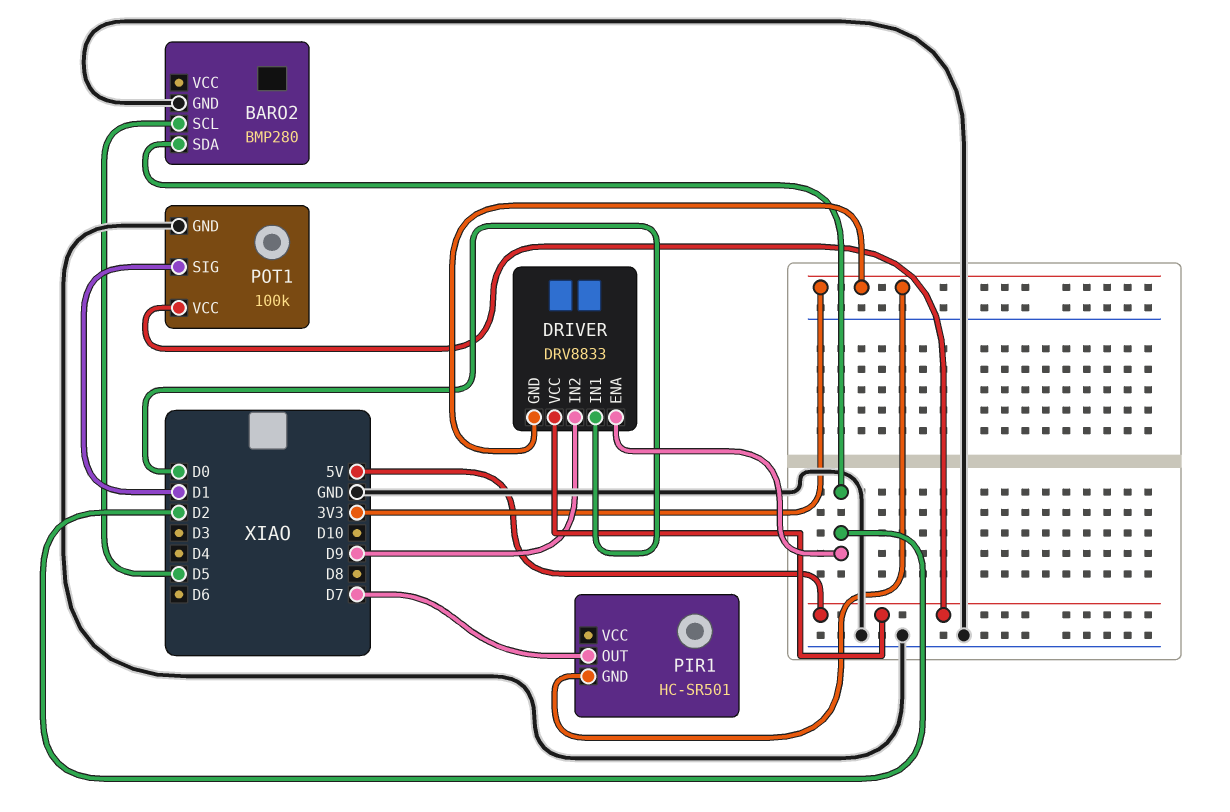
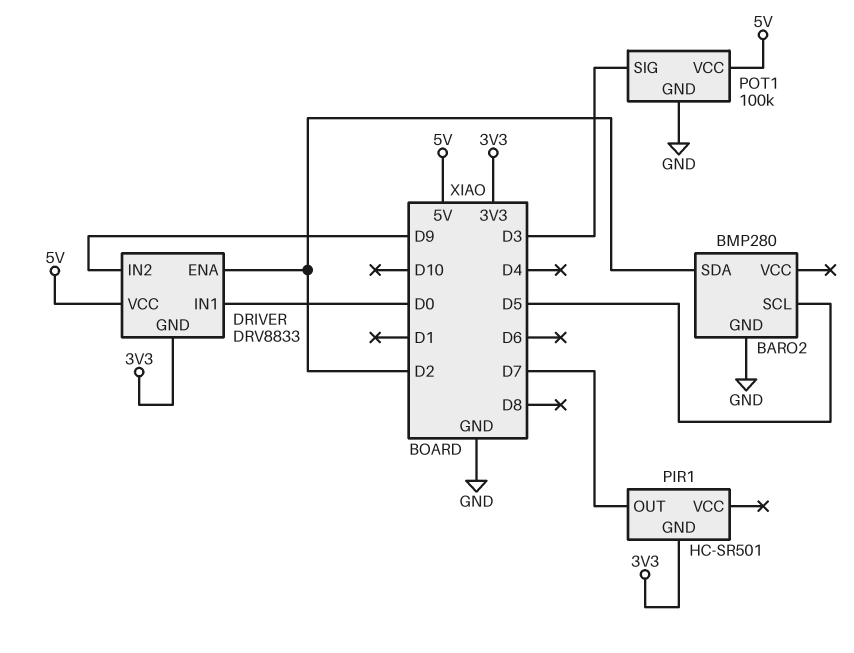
POT1 pin SIG: D1 -> D3

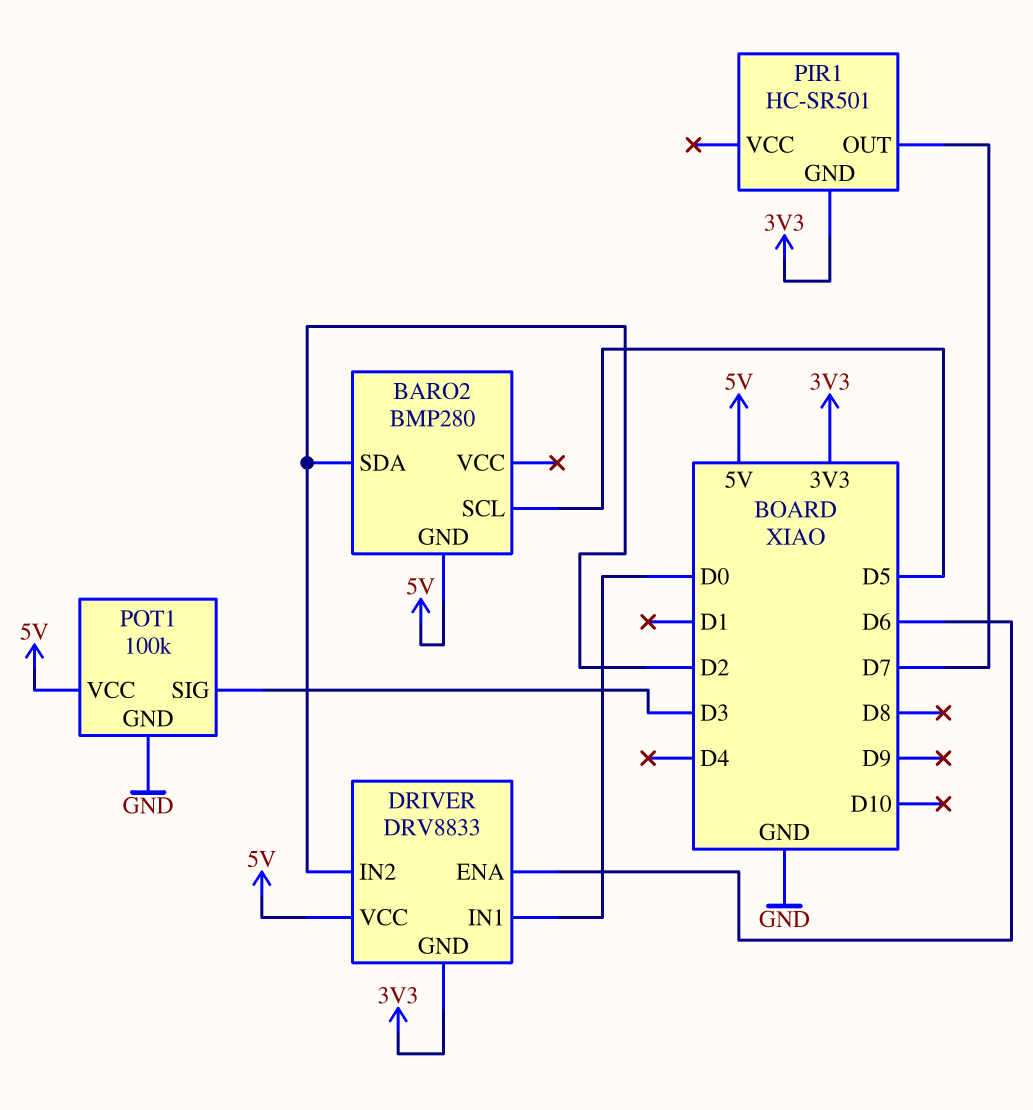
BARO2 pin GND: GND -> 5V
DRIVER pin ENA: D2 -> D6
DRIVER pin IN2: D9 -> D2

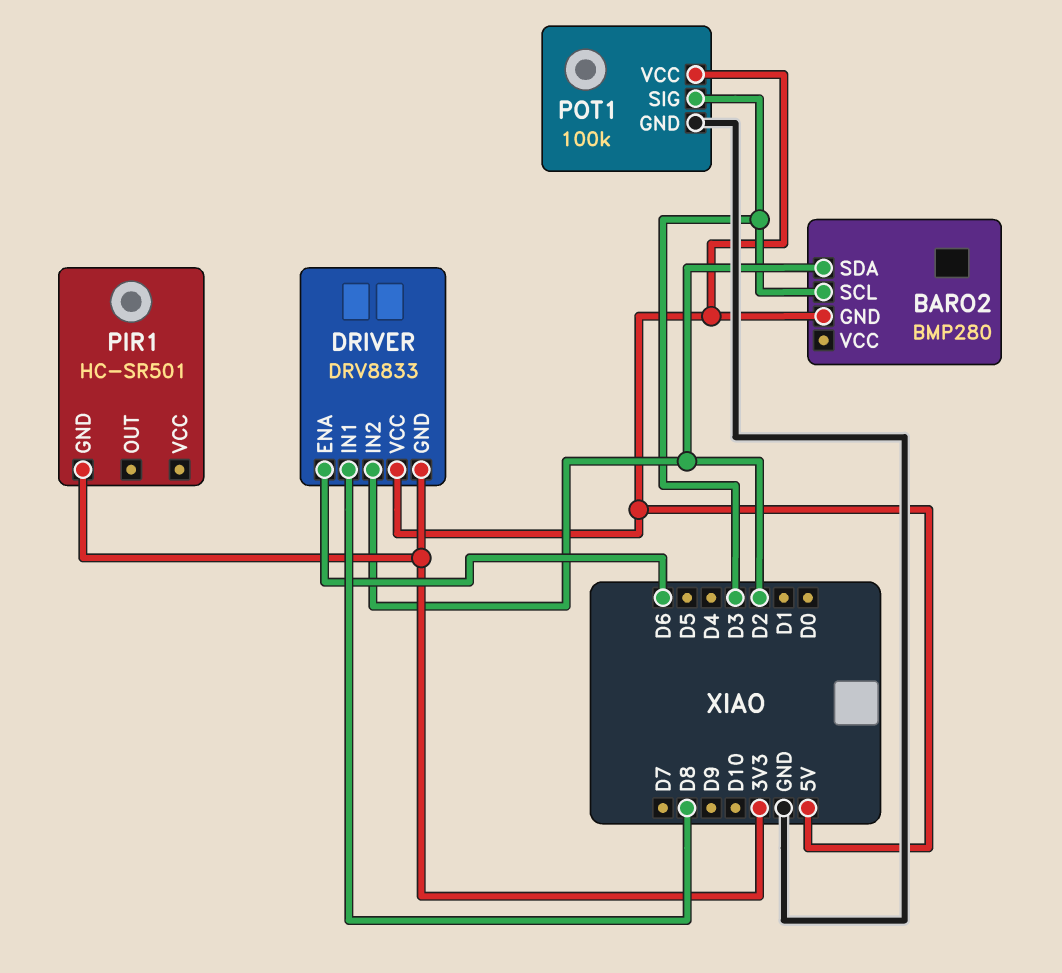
BARO2 pin SCL: D5 -> D3
DRIVER pin IN1: D0 -> D8
PIR1 pin OUT: D7 -> none

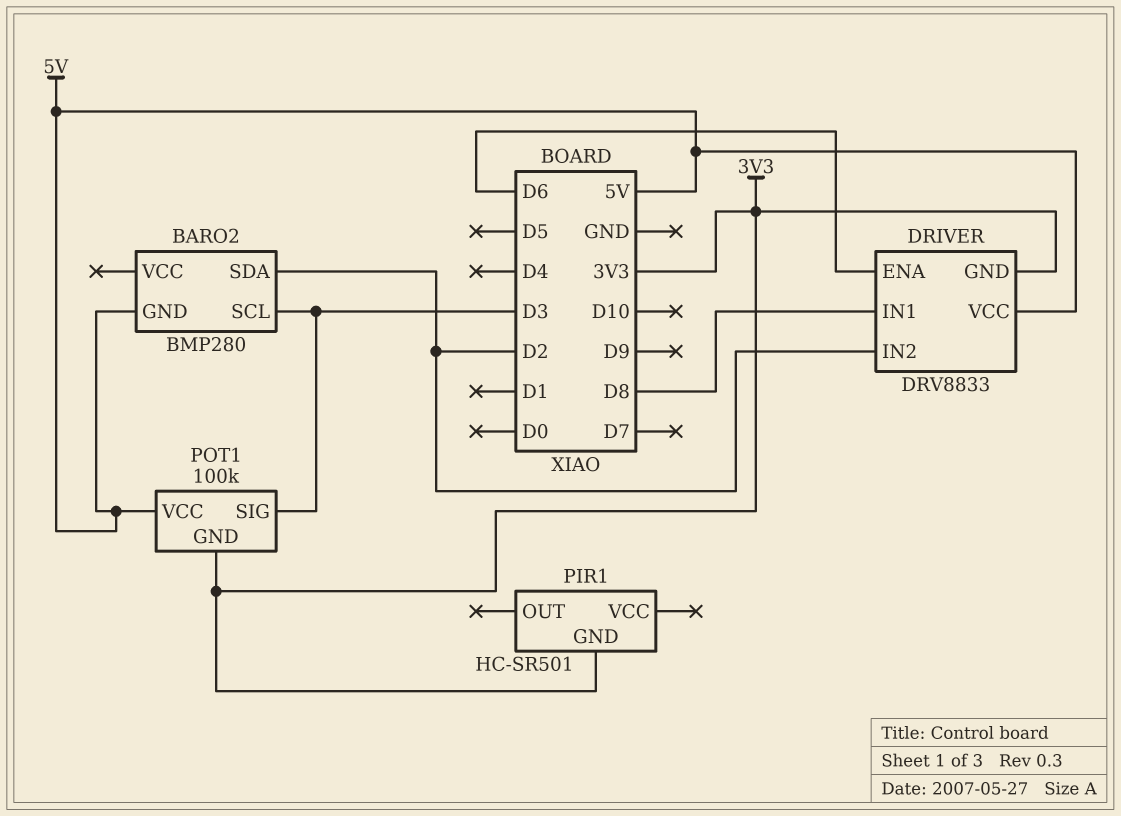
POT1 pin GND: GND -> 3V3

